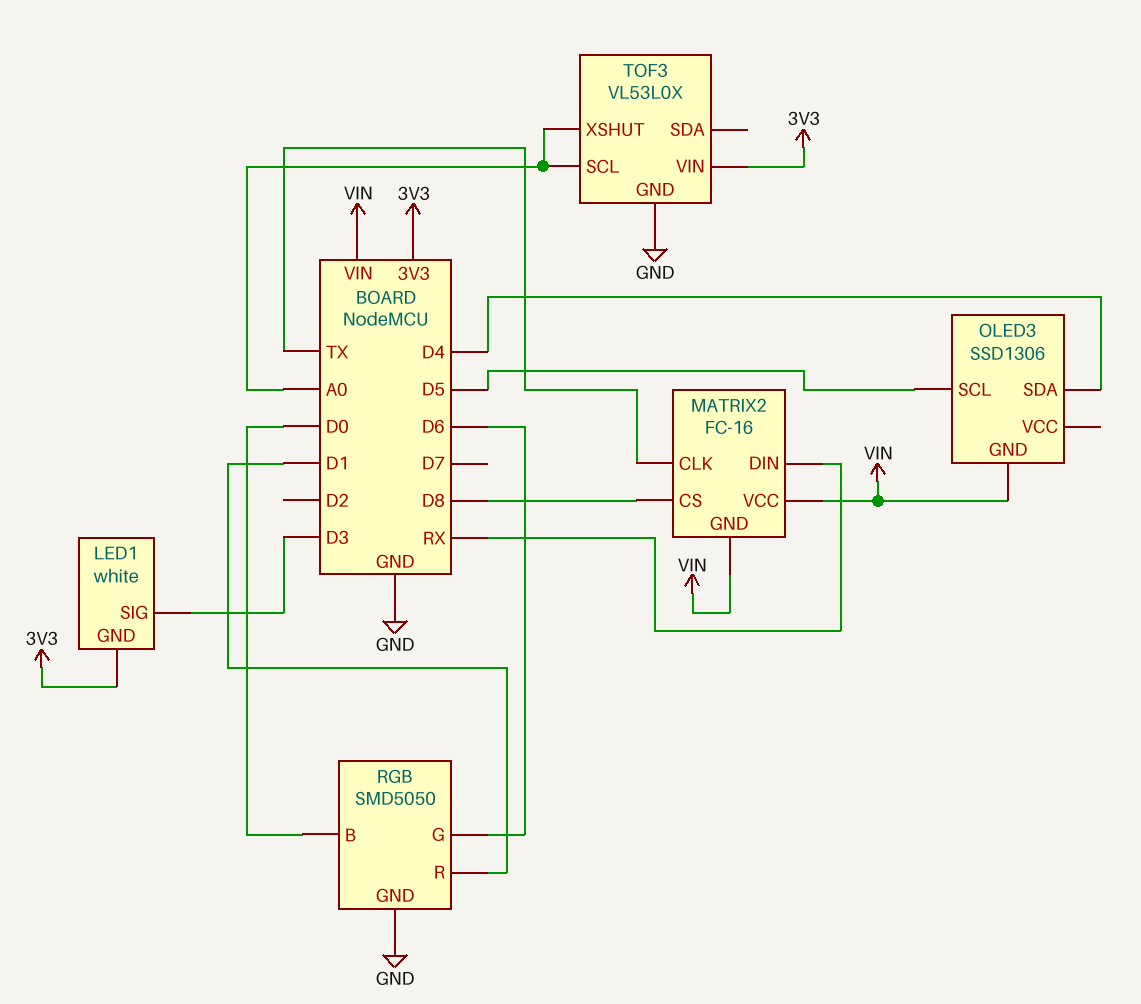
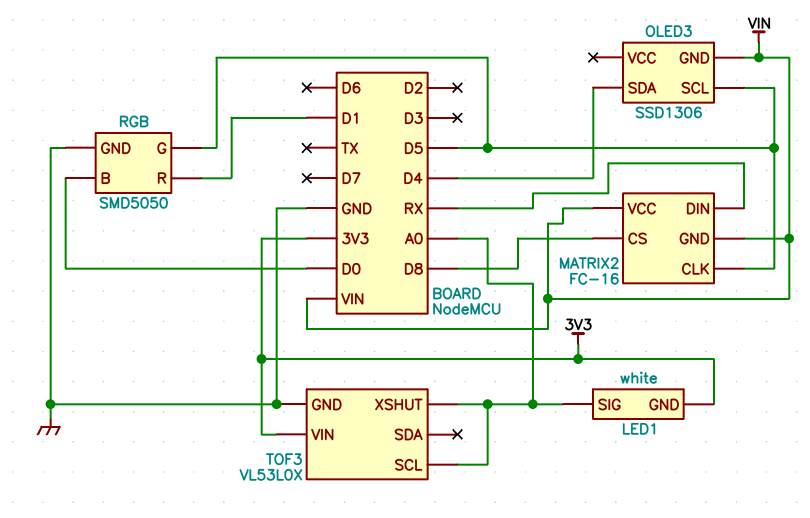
LED1 pin SIG: D3 -> A0
MATRIX2 pin CLK: TX -> D5
RGB pin G: D6 -> D5

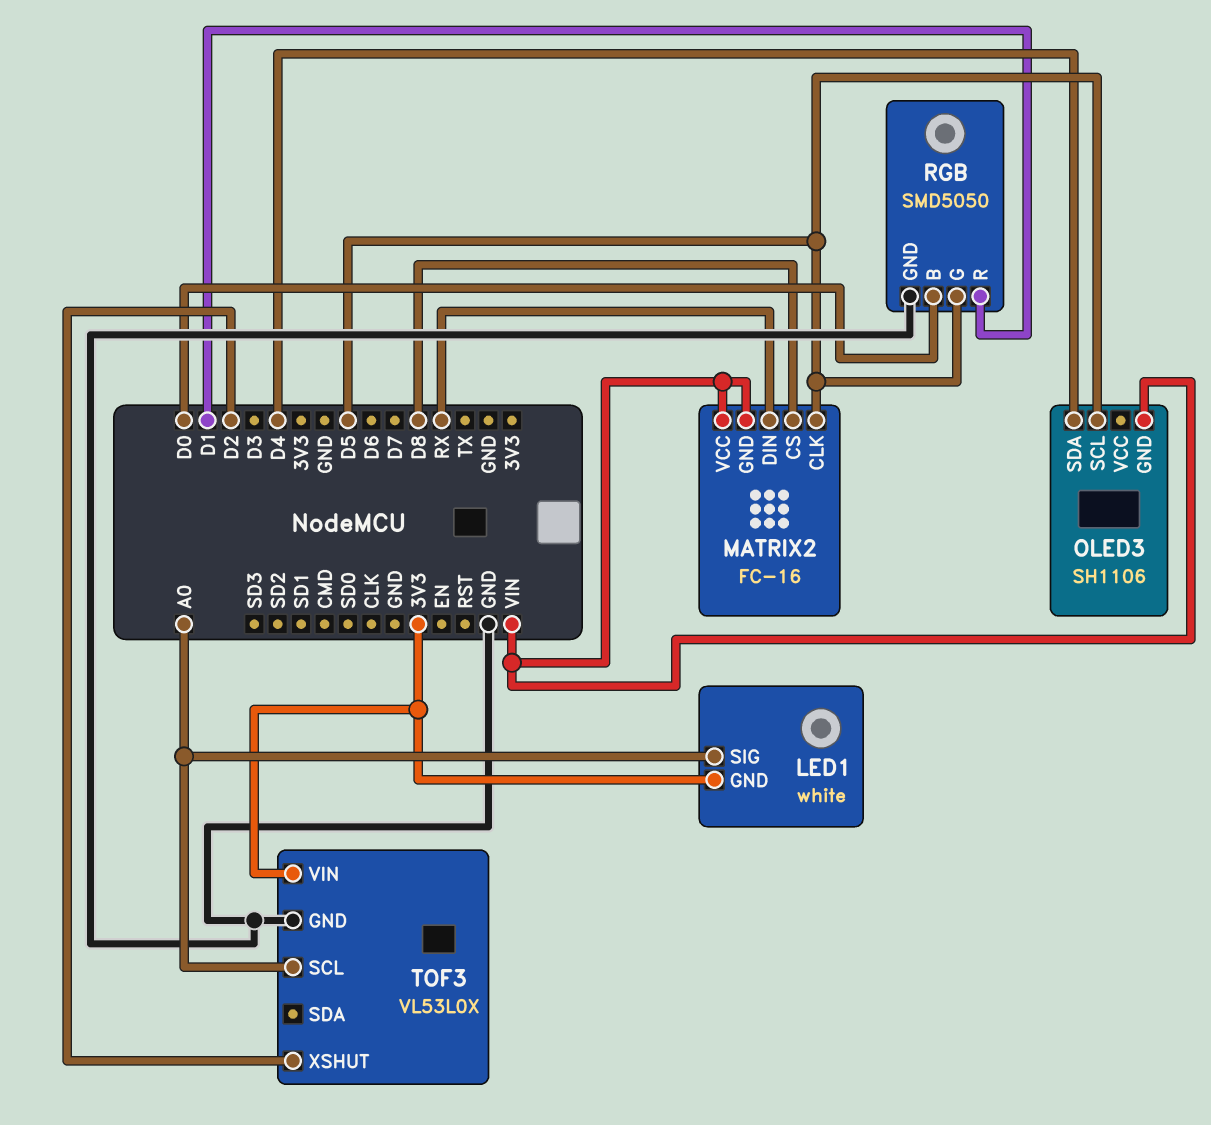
OLED3: SSD1306 -> SH1106
TOF3 pin XSHUT: A0 -> D2

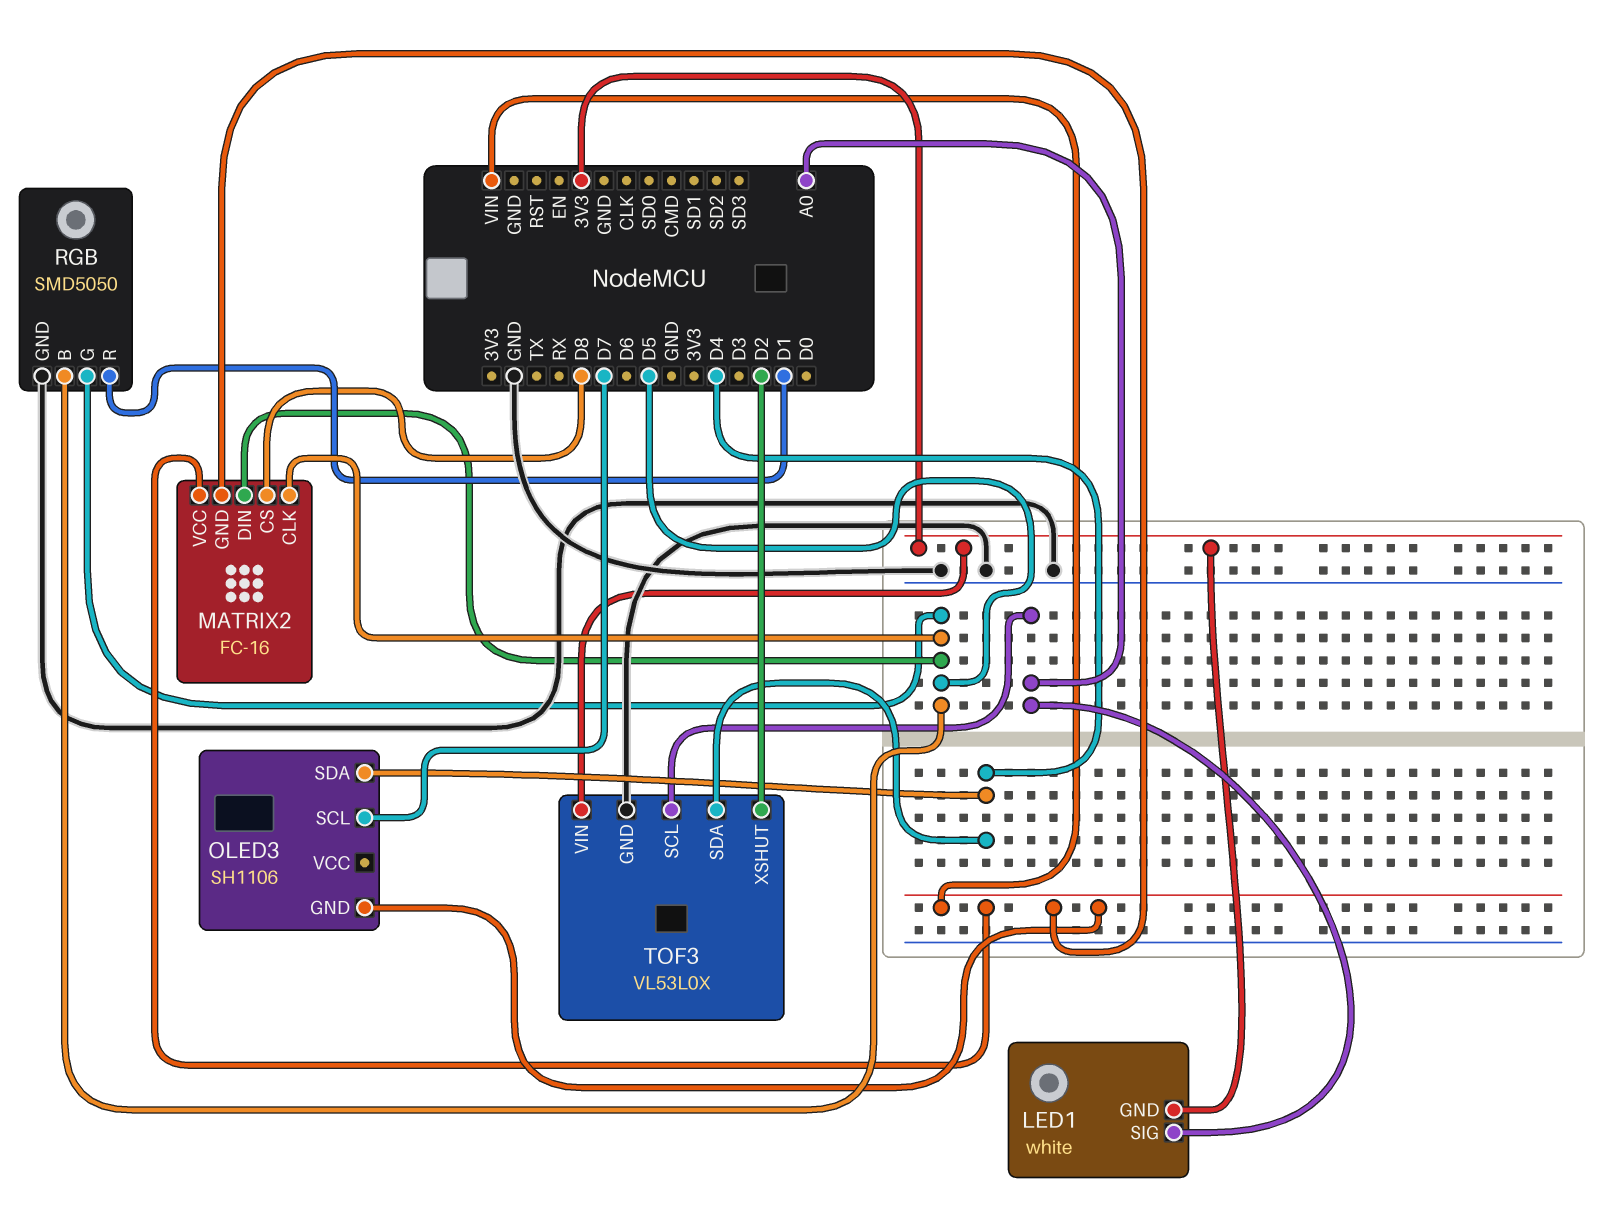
MATRIX2 pin DIN: RX -> D5
OLED3 pin SCL: D5 -> D7
RGB pin B: D0 -> D5
TOF3 pin SDA: none -> D4

